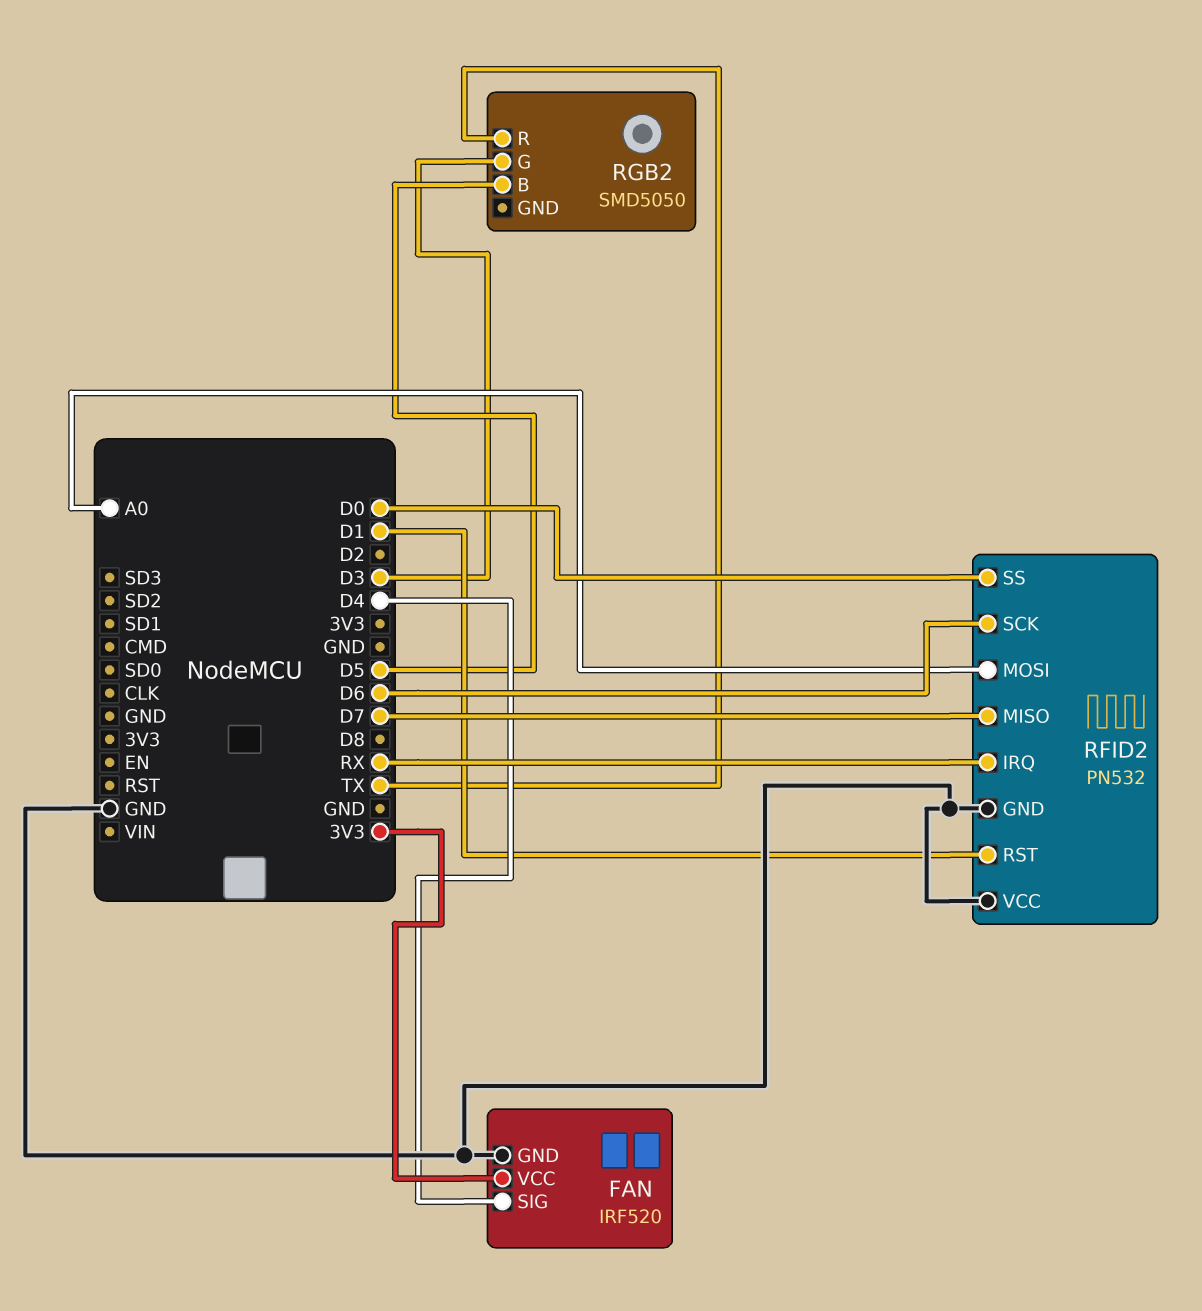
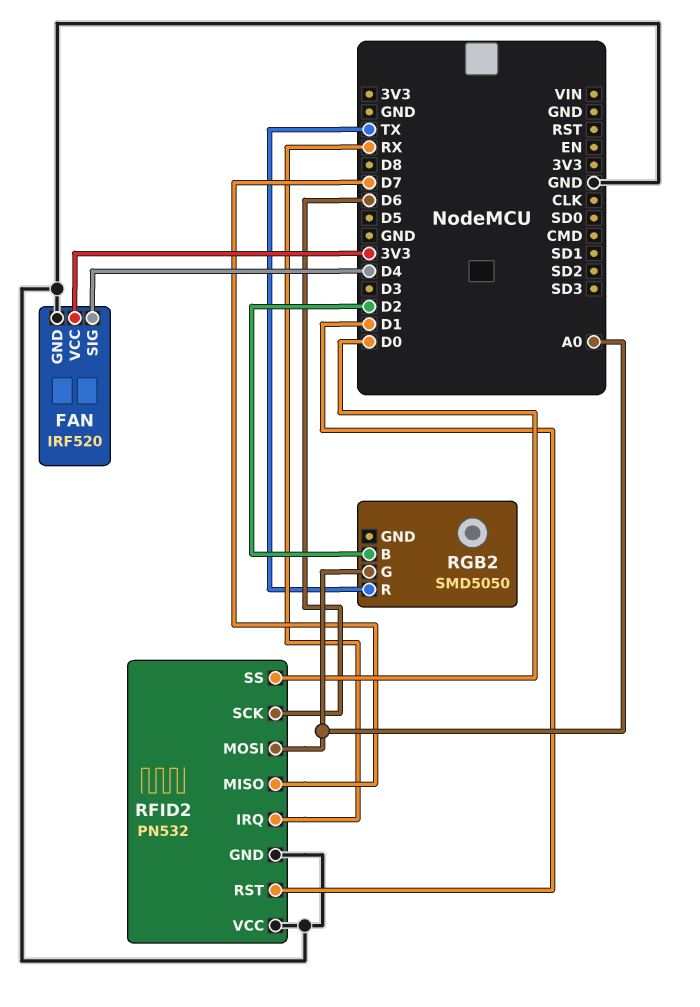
RGB2 pin B: D5 -> D2
RGB2 pin G: D3 -> A0

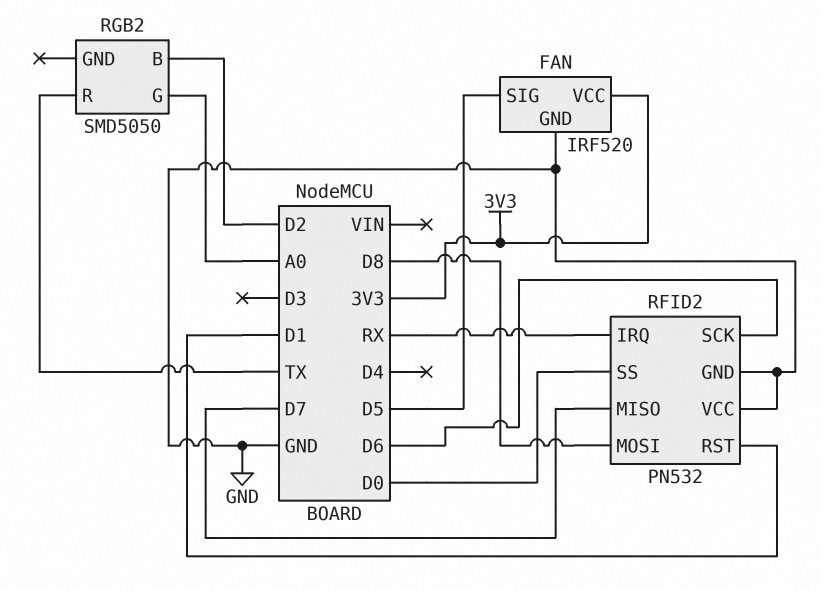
FAN pin SIG: D4 -> D5
RFID2 pin MOSI: A0 -> D8

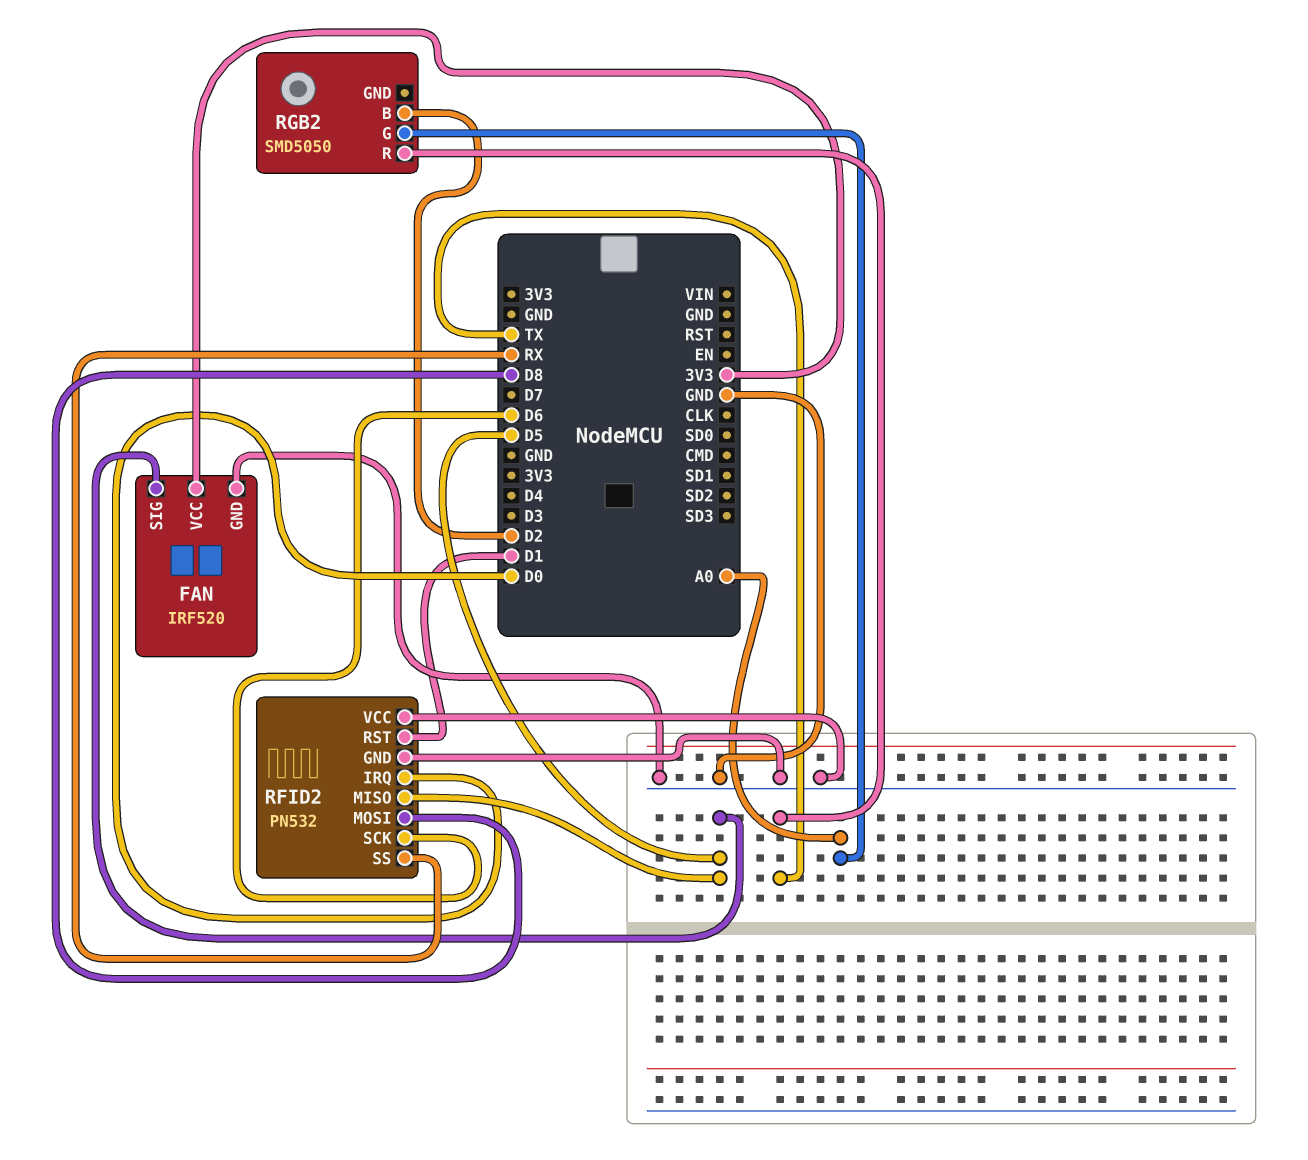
RFID2 pin IRQ: RX -> D0
RFID2 pin MISO: D7 -> D5
RFID2 pin SS: D0 -> RX

